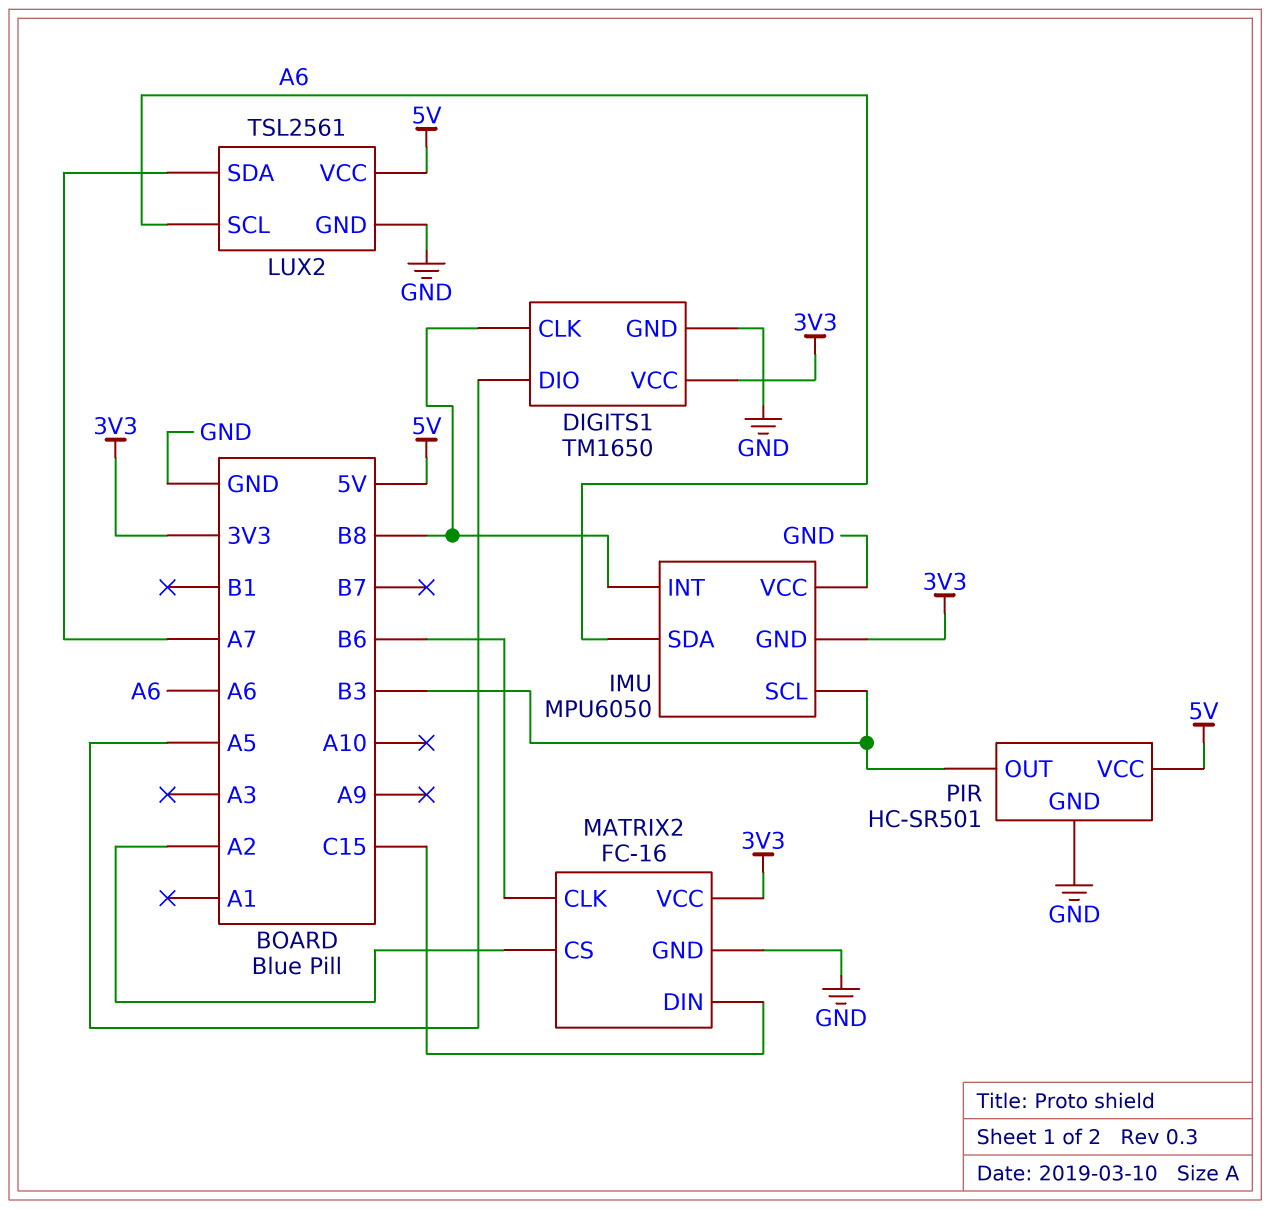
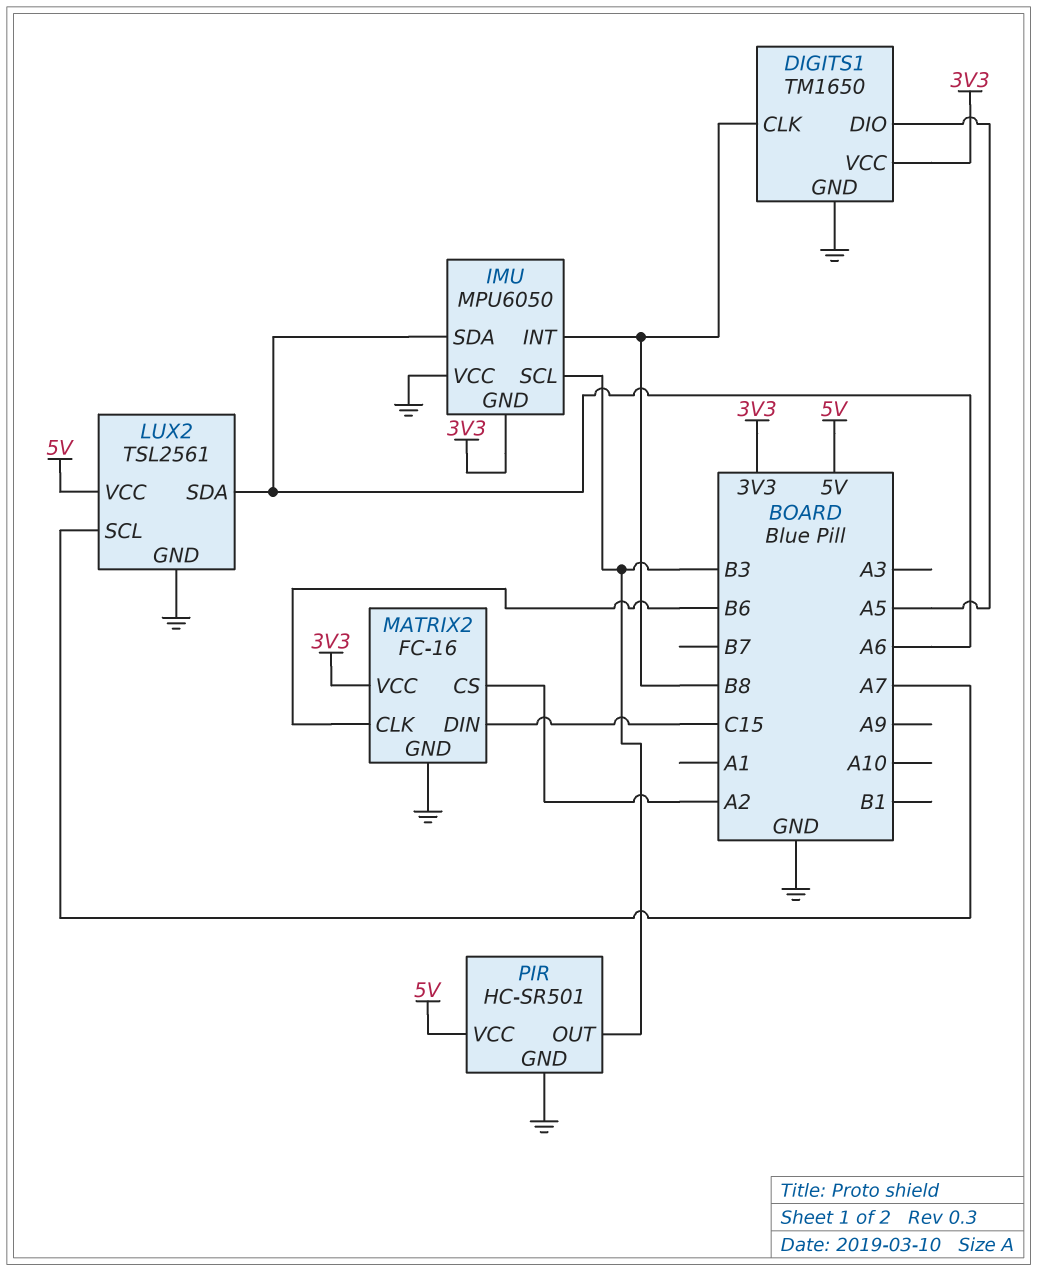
LUX2 pin SCL: A6 -> A7
LUX2 pin SDA: A7 -> A6

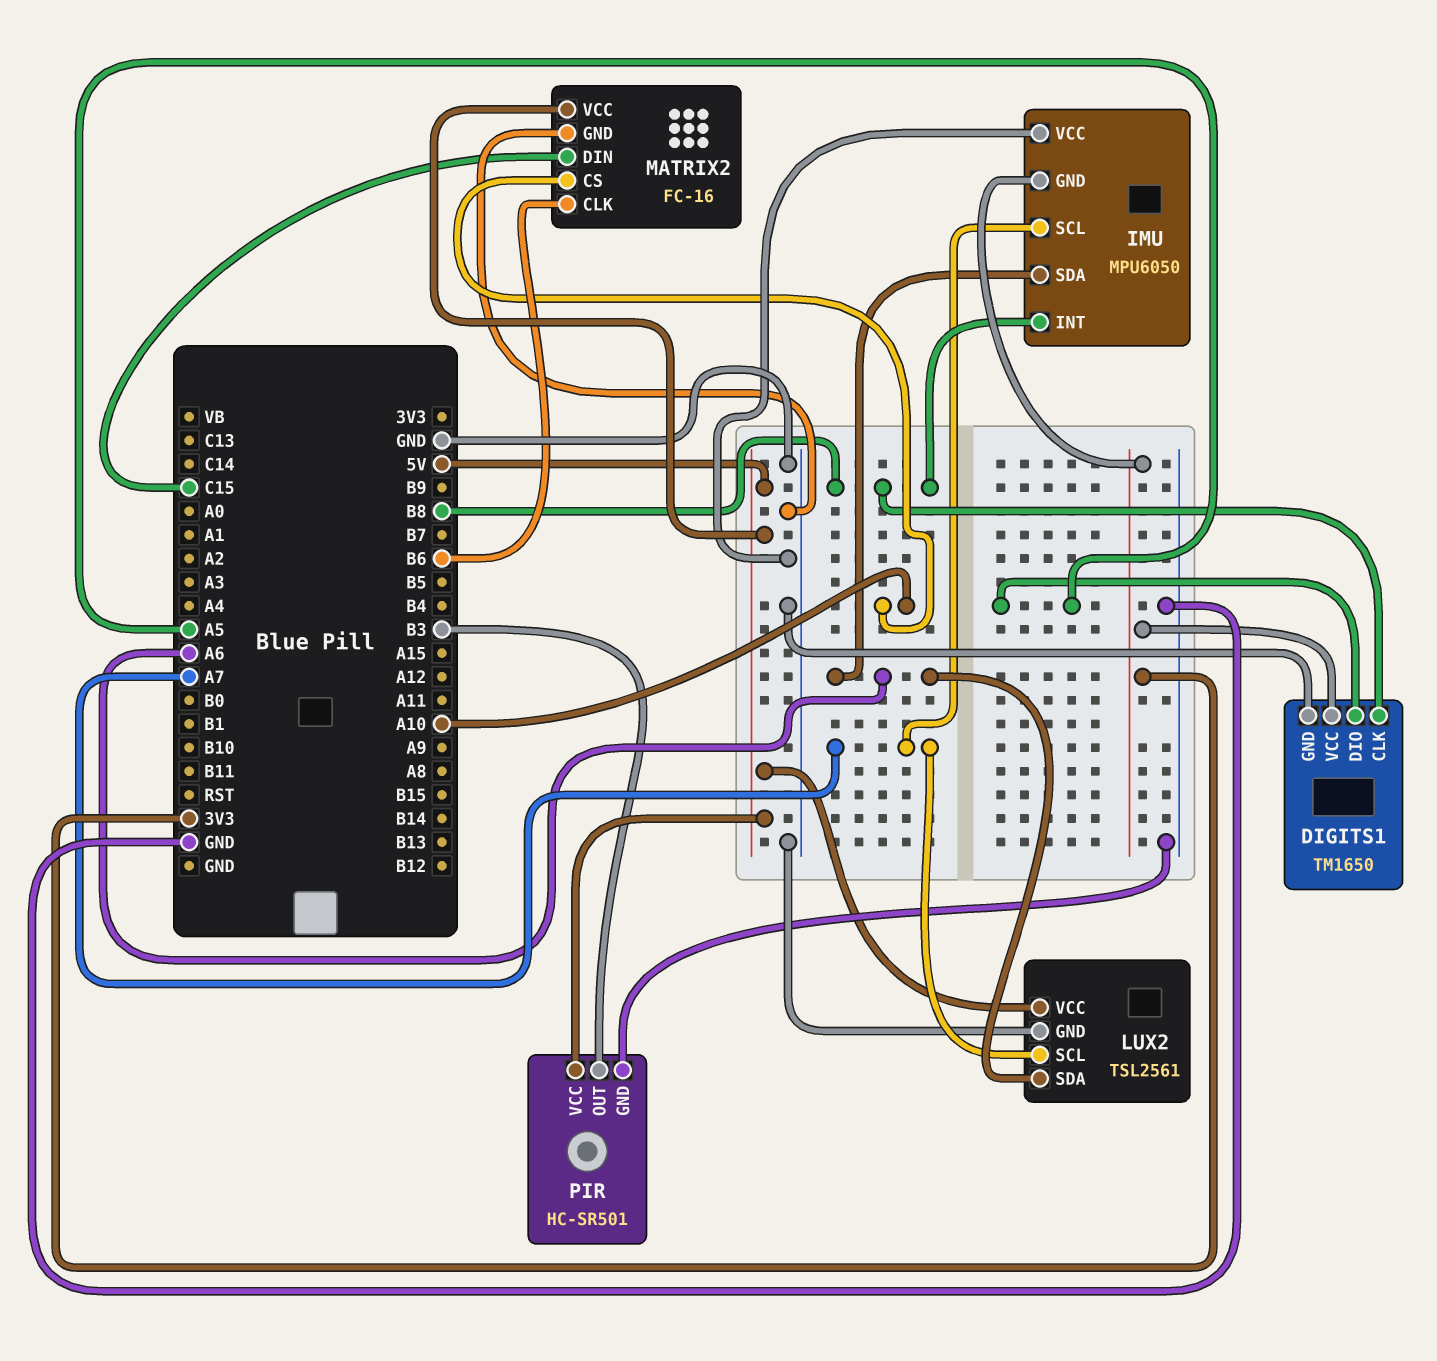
IMU pin SCL: B3 -> A7
MATRIX2 pin CS: A2 -> A10
MATRIX2 pin VCC: 3V3 -> 5V

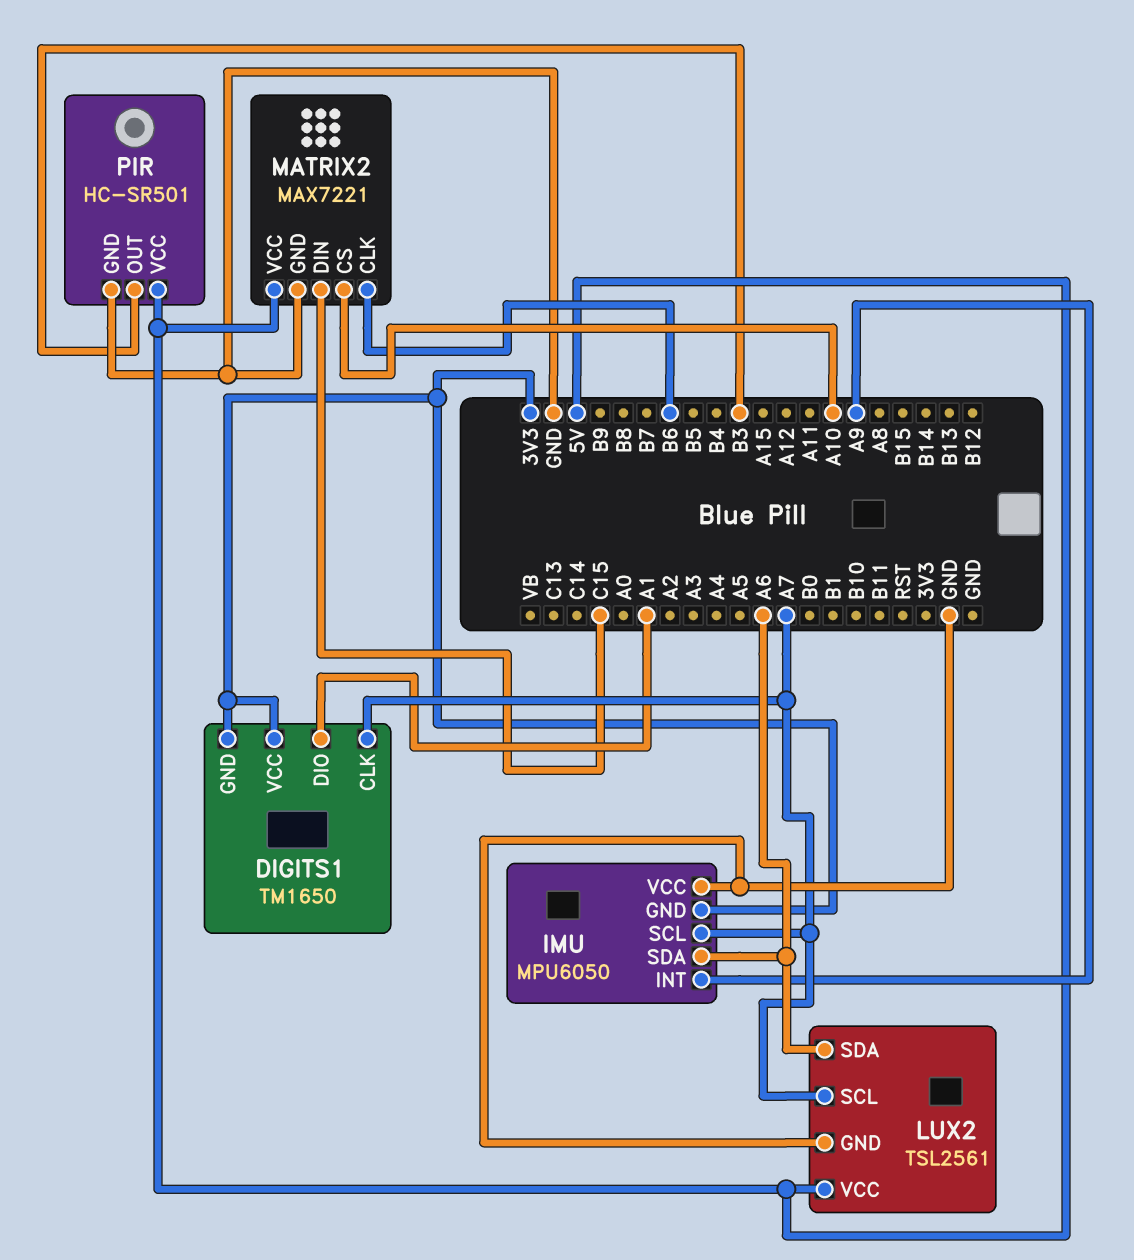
DIGITS1 pin CLK: B8 -> A7
DIGITS1 pin DIO: A5 -> A1
DIGITS1 pin GND: GND -> 3V3
IMU pin INT: B8 -> A9
MATRIX2: FC-16 -> MAX7221

